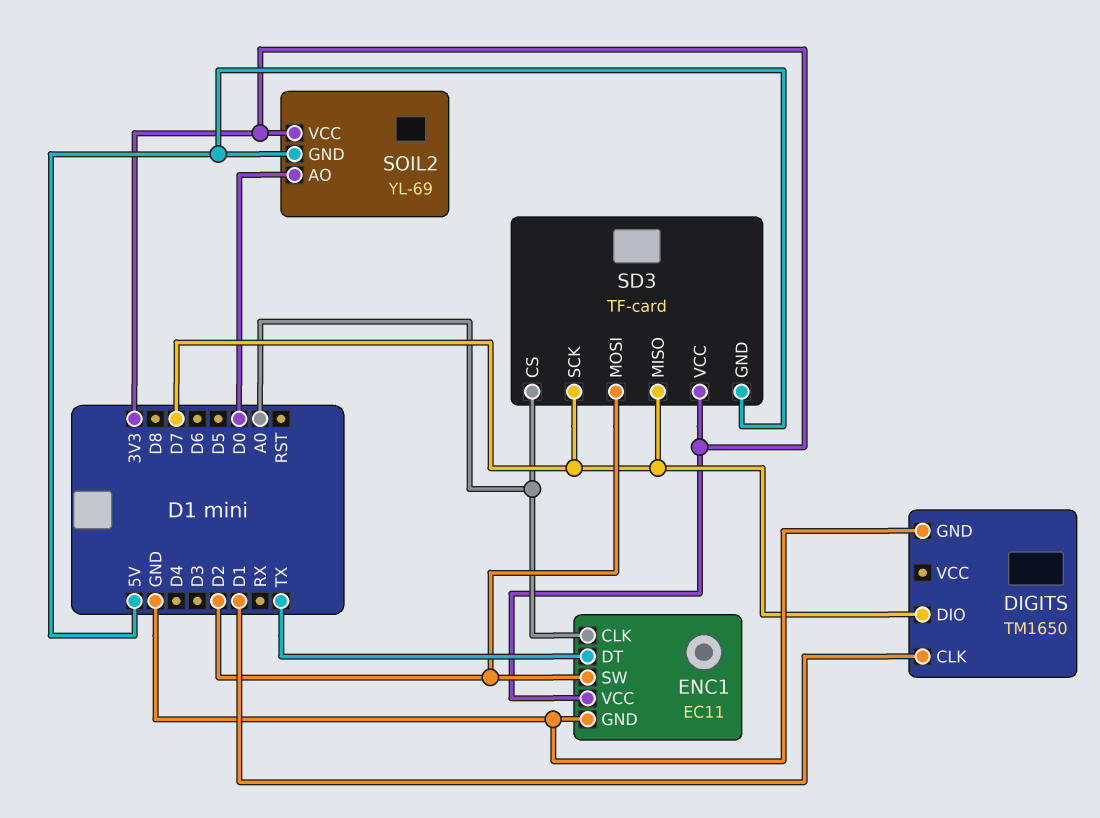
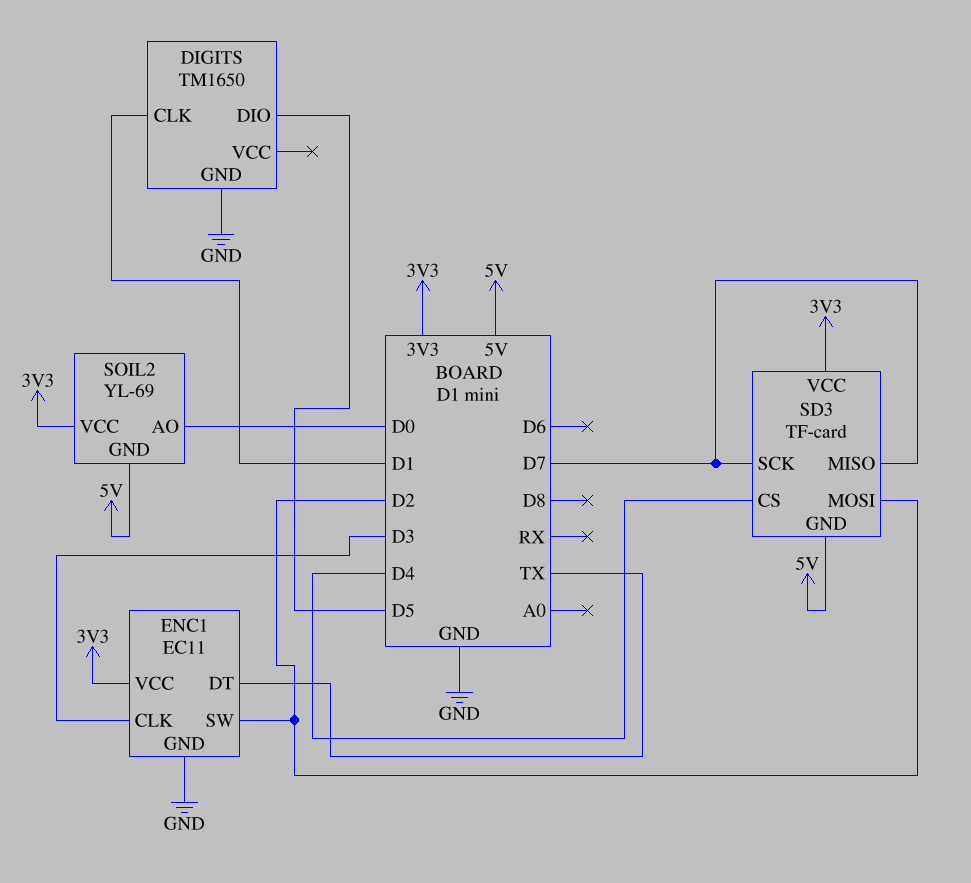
DIGITS pin DIO: D7 -> D5
ENC1 pin CLK: A0 -> D3
SD3 pin CS: A0 -> D4

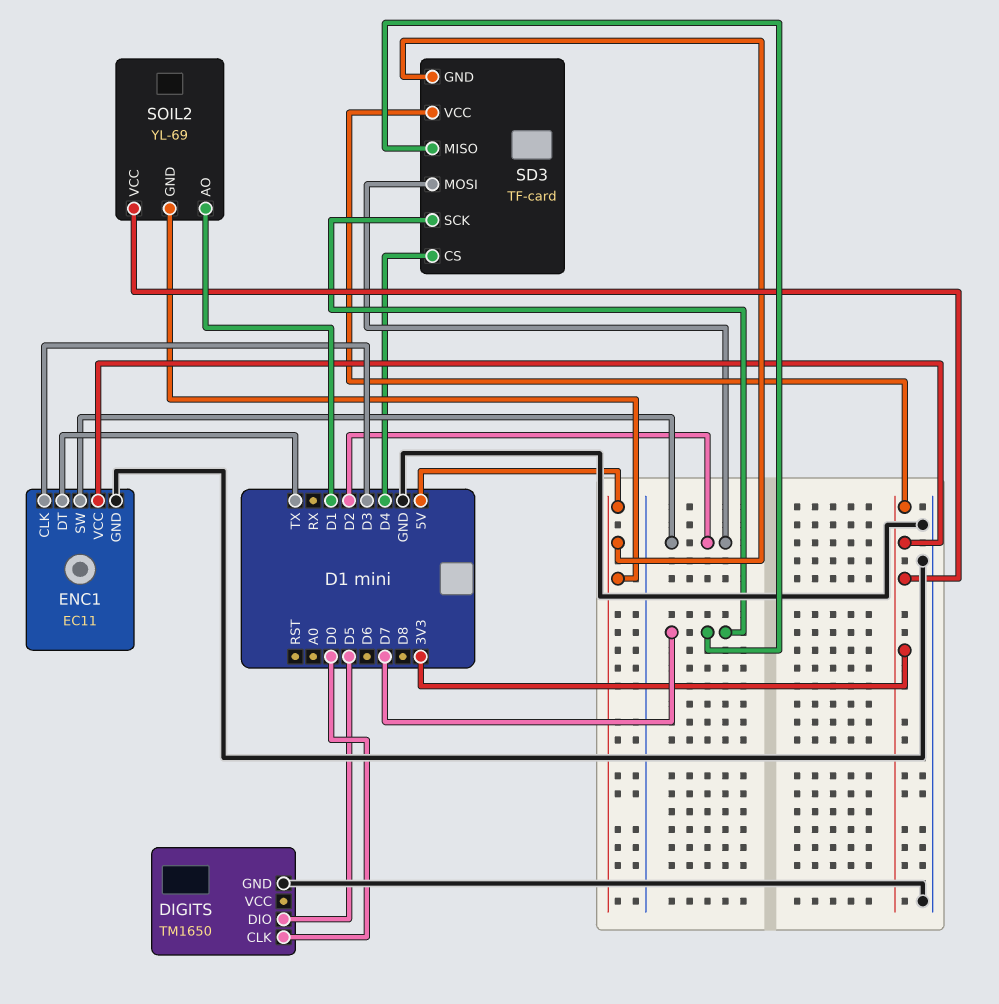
DIGITS pin CLK: D1 -> D0
SOIL2 pin AO: D0 -> D1

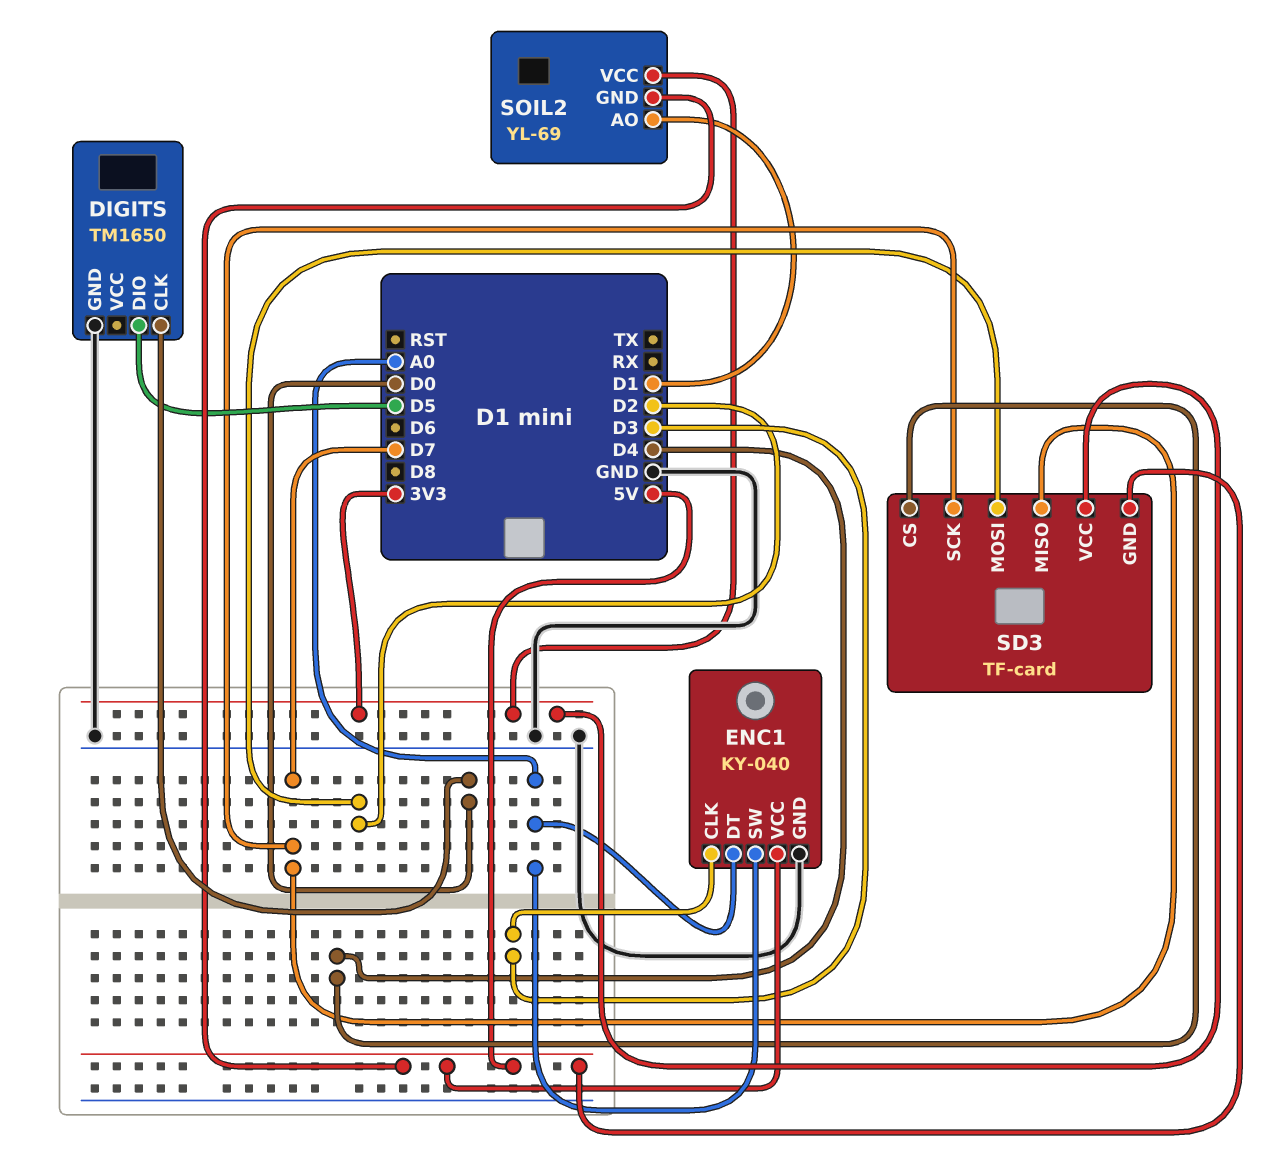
ENC1: EC11 -> KY-040
ENC1 pin DT: TX -> A0
ENC1 pin SW: D2 -> A0
ENC1 pin VCC: 3V3 -> 5V

